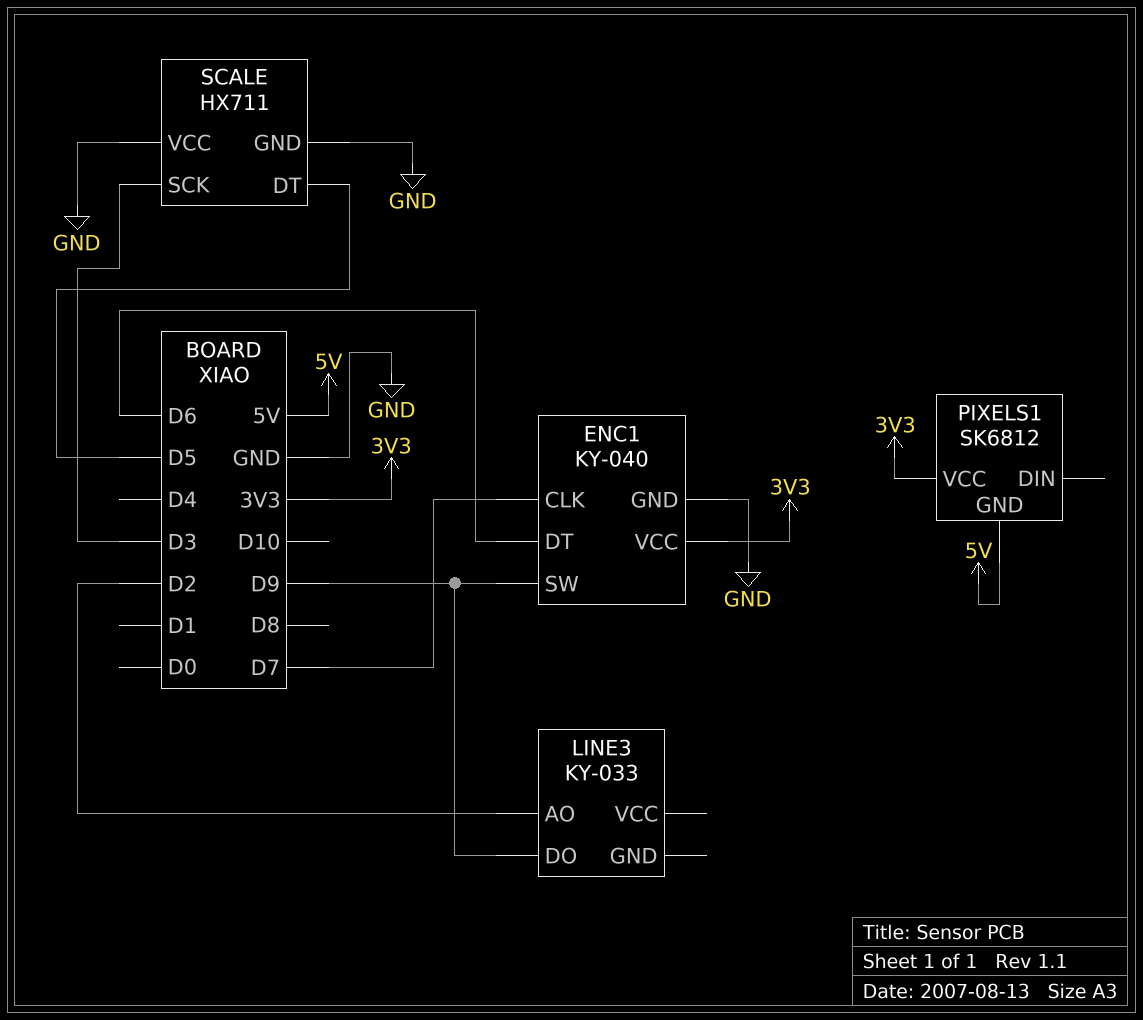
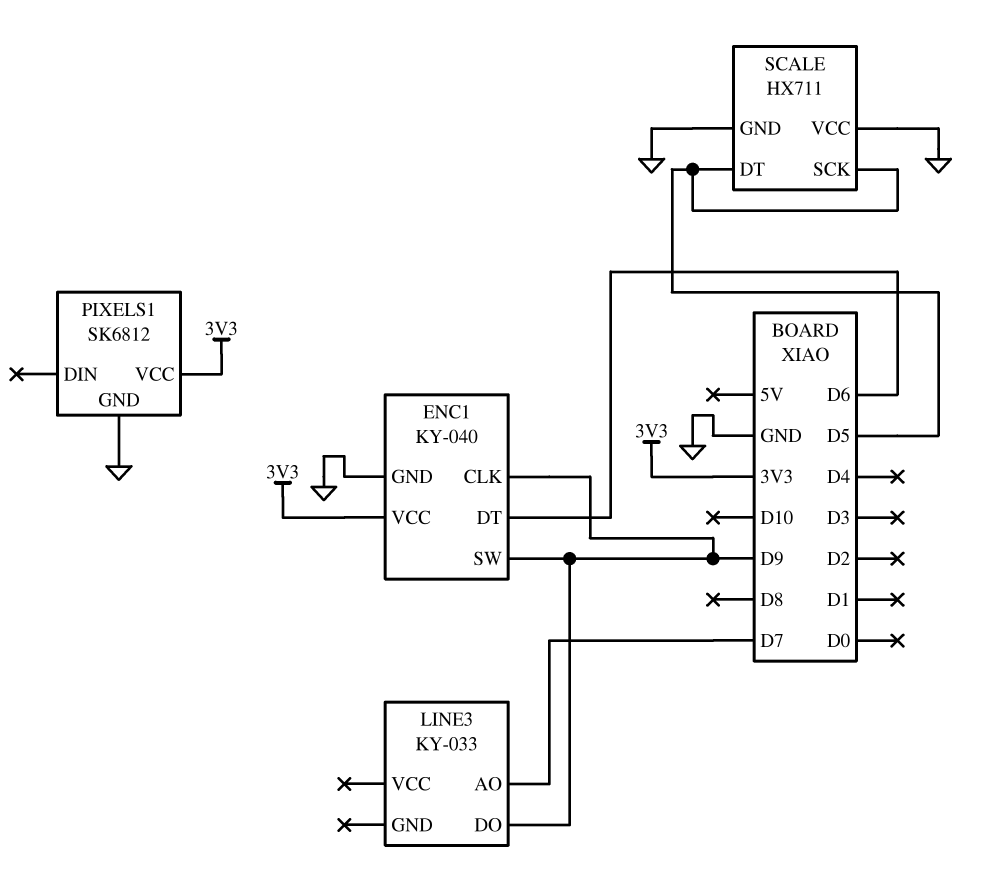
ENC1 pin CLK: D7 -> D9
LINE3 pin AO: D2 -> D7
PIXELS1 pin GND: 5V -> GND
SCALE pin SCK: D3 -> D5

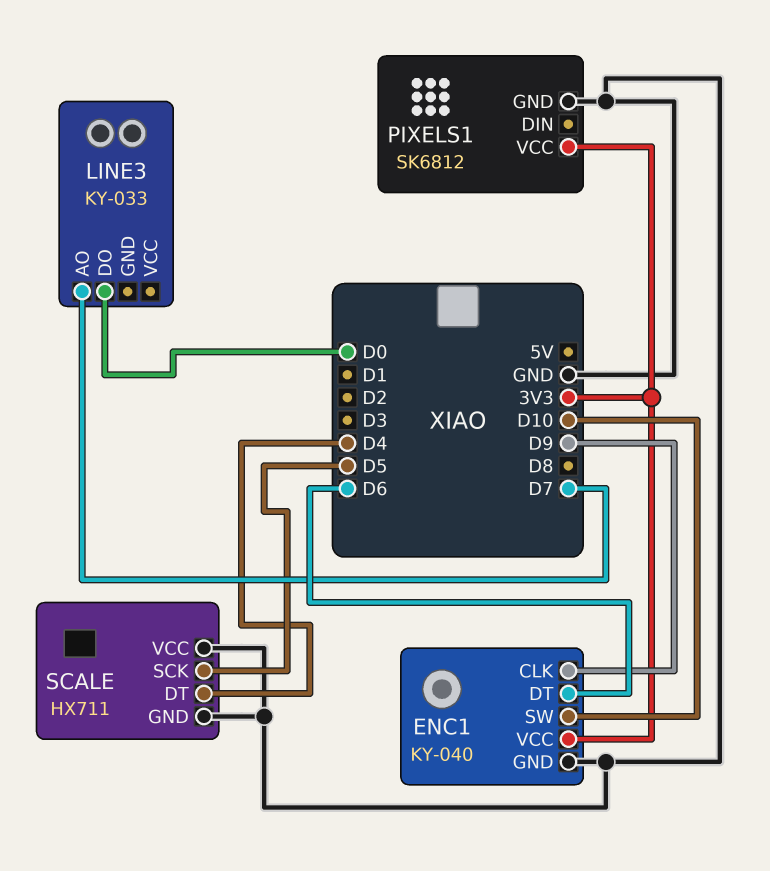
ENC1 pin SW: D9 -> D10
LINE3 pin DO: D9 -> D0
SCALE pin DT: D5 -> D4

